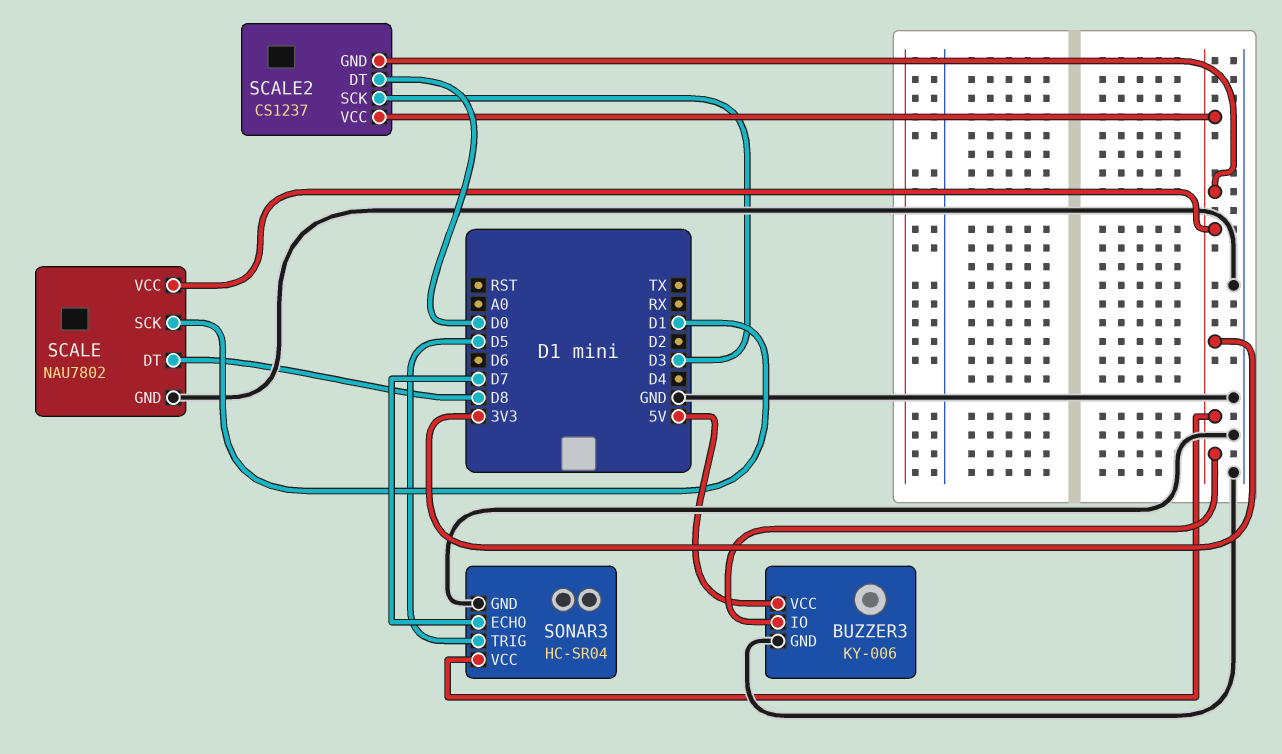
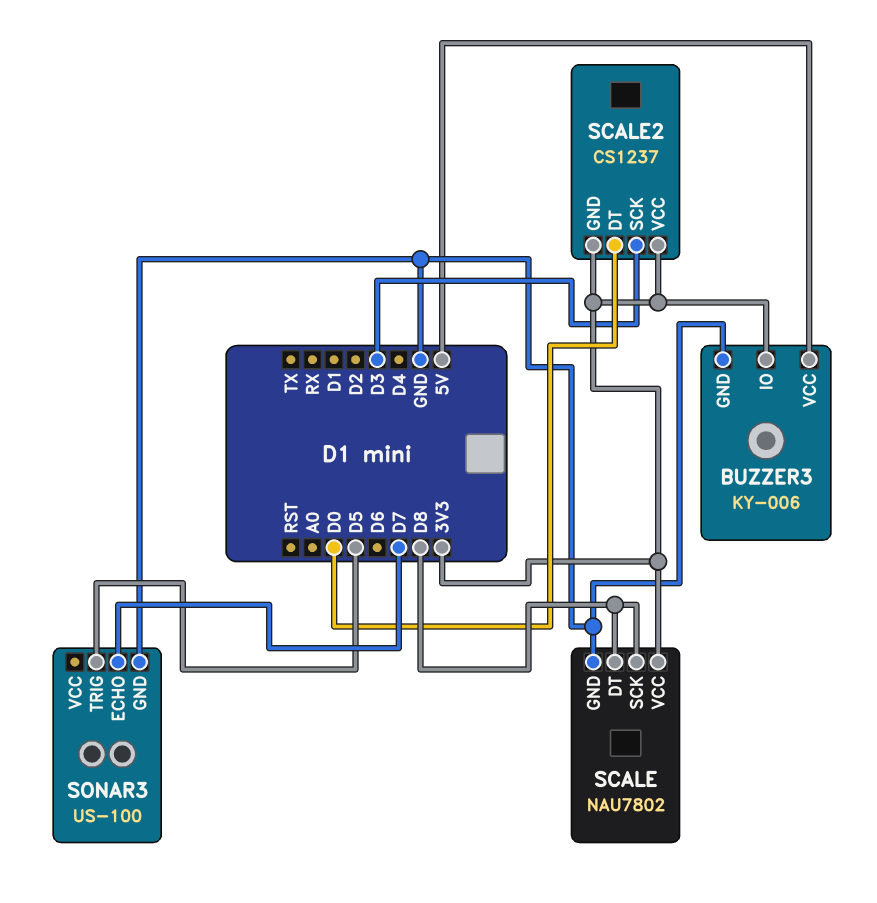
SCALE pin SCK: D1 -> D8
SONAR3: HC-SR04 -> US-100
SONAR3 pin VCC: 3V3 -> none

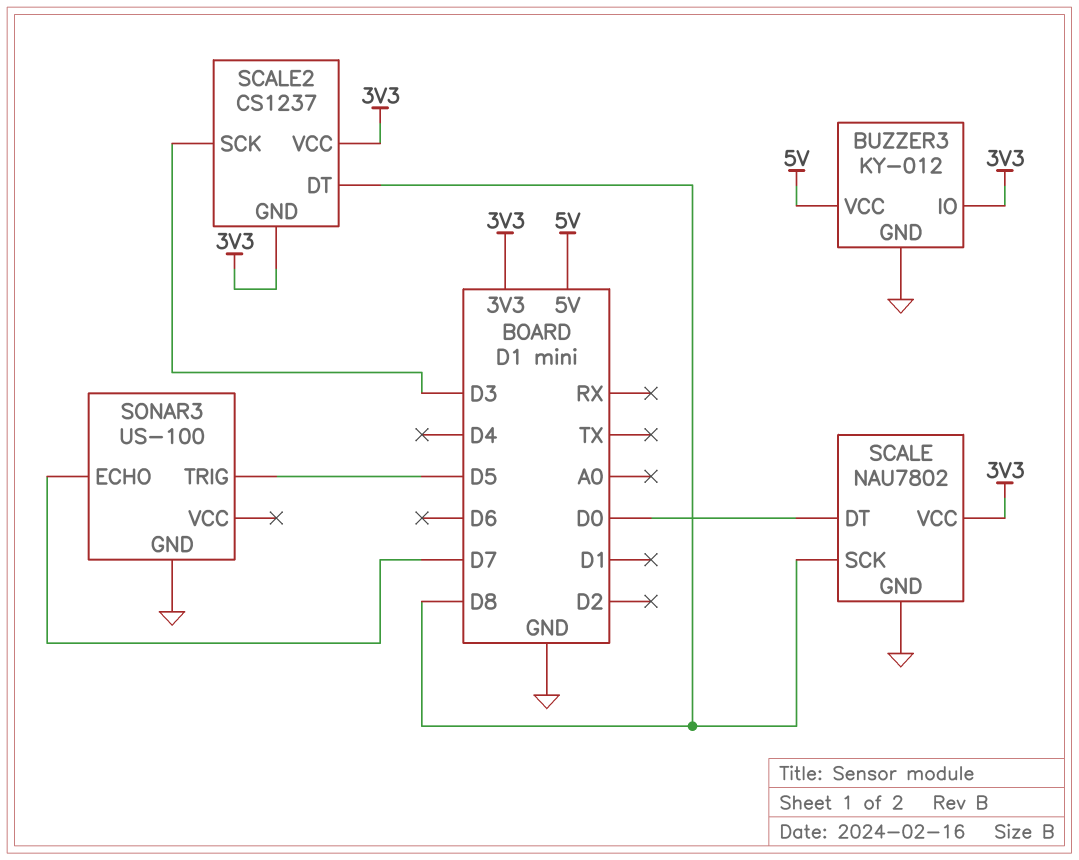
BUZZER3: KY-006 -> KY-012
SCALE pin DT: D8 -> D0
SCALE2 pin DT: D0 -> D8

